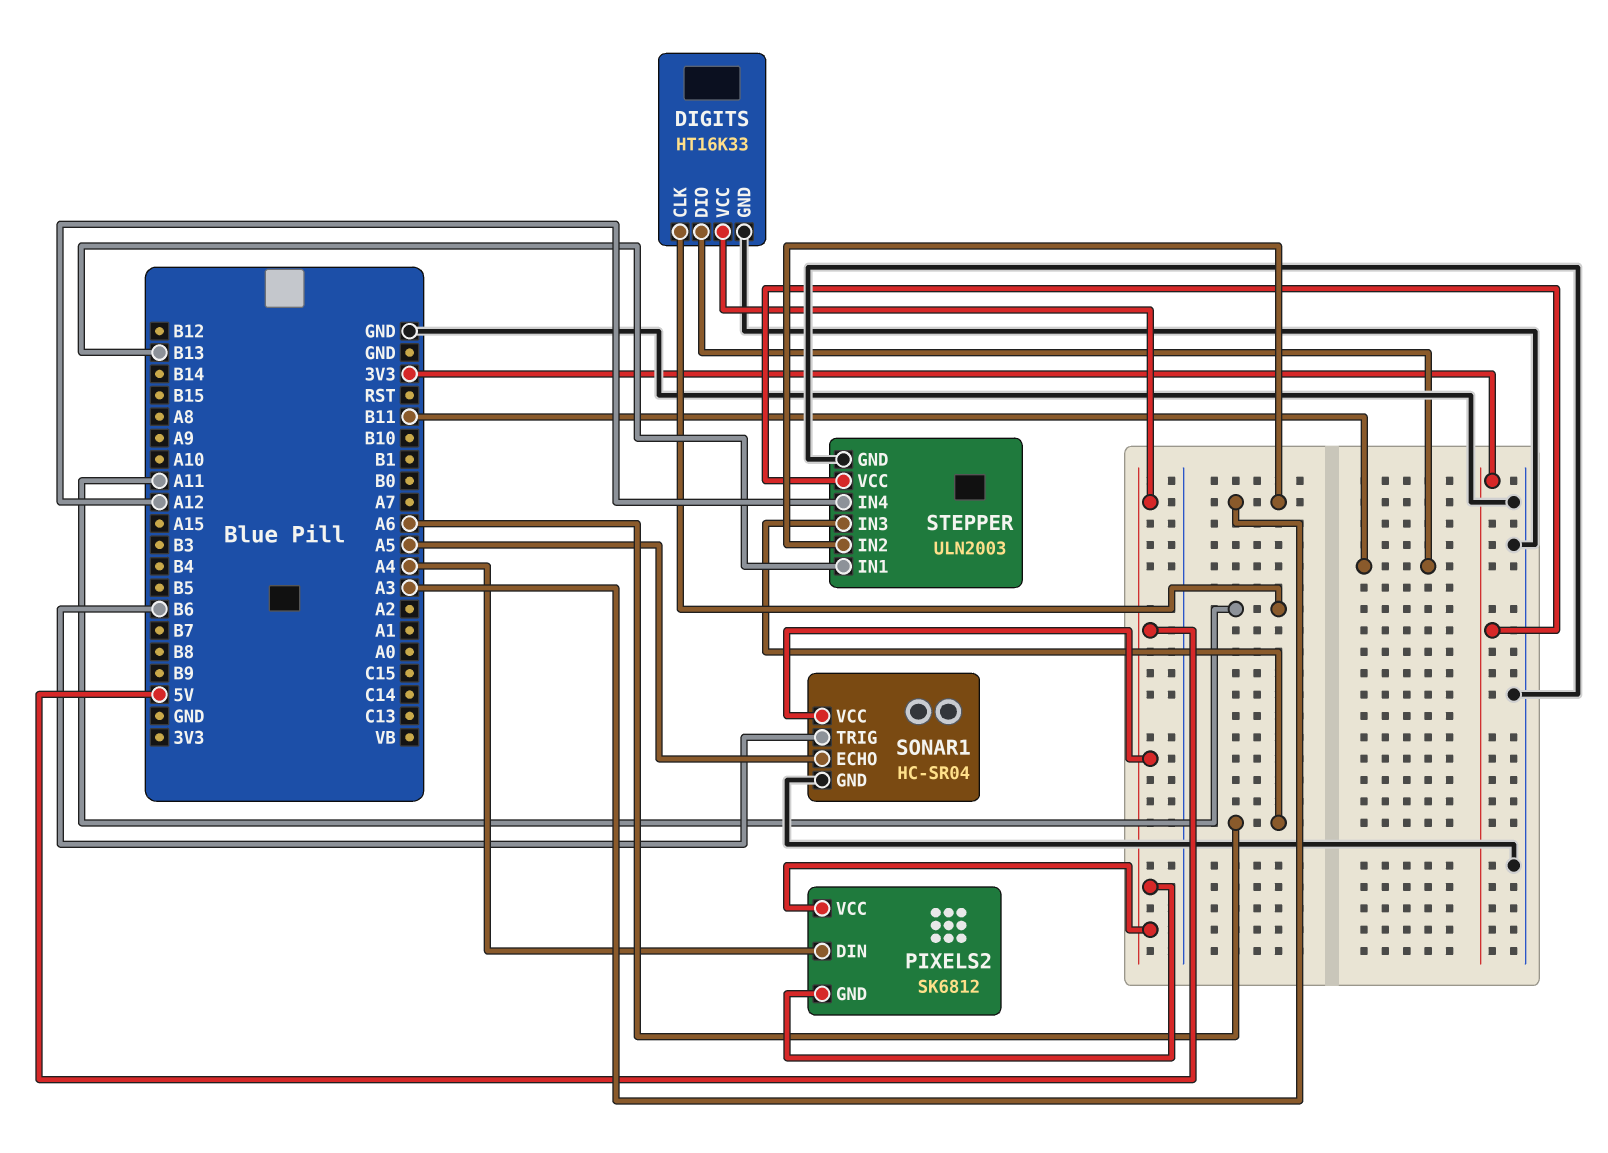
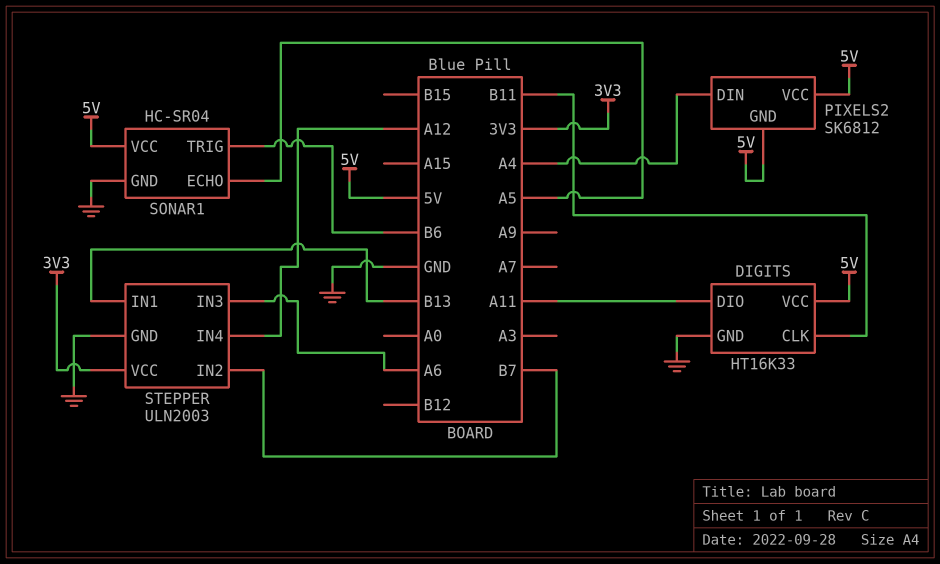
DIGITS pin CLK: A11 -> B11
DIGITS pin DIO: B11 -> A11
STEPPER pin IN2: A3 -> B7

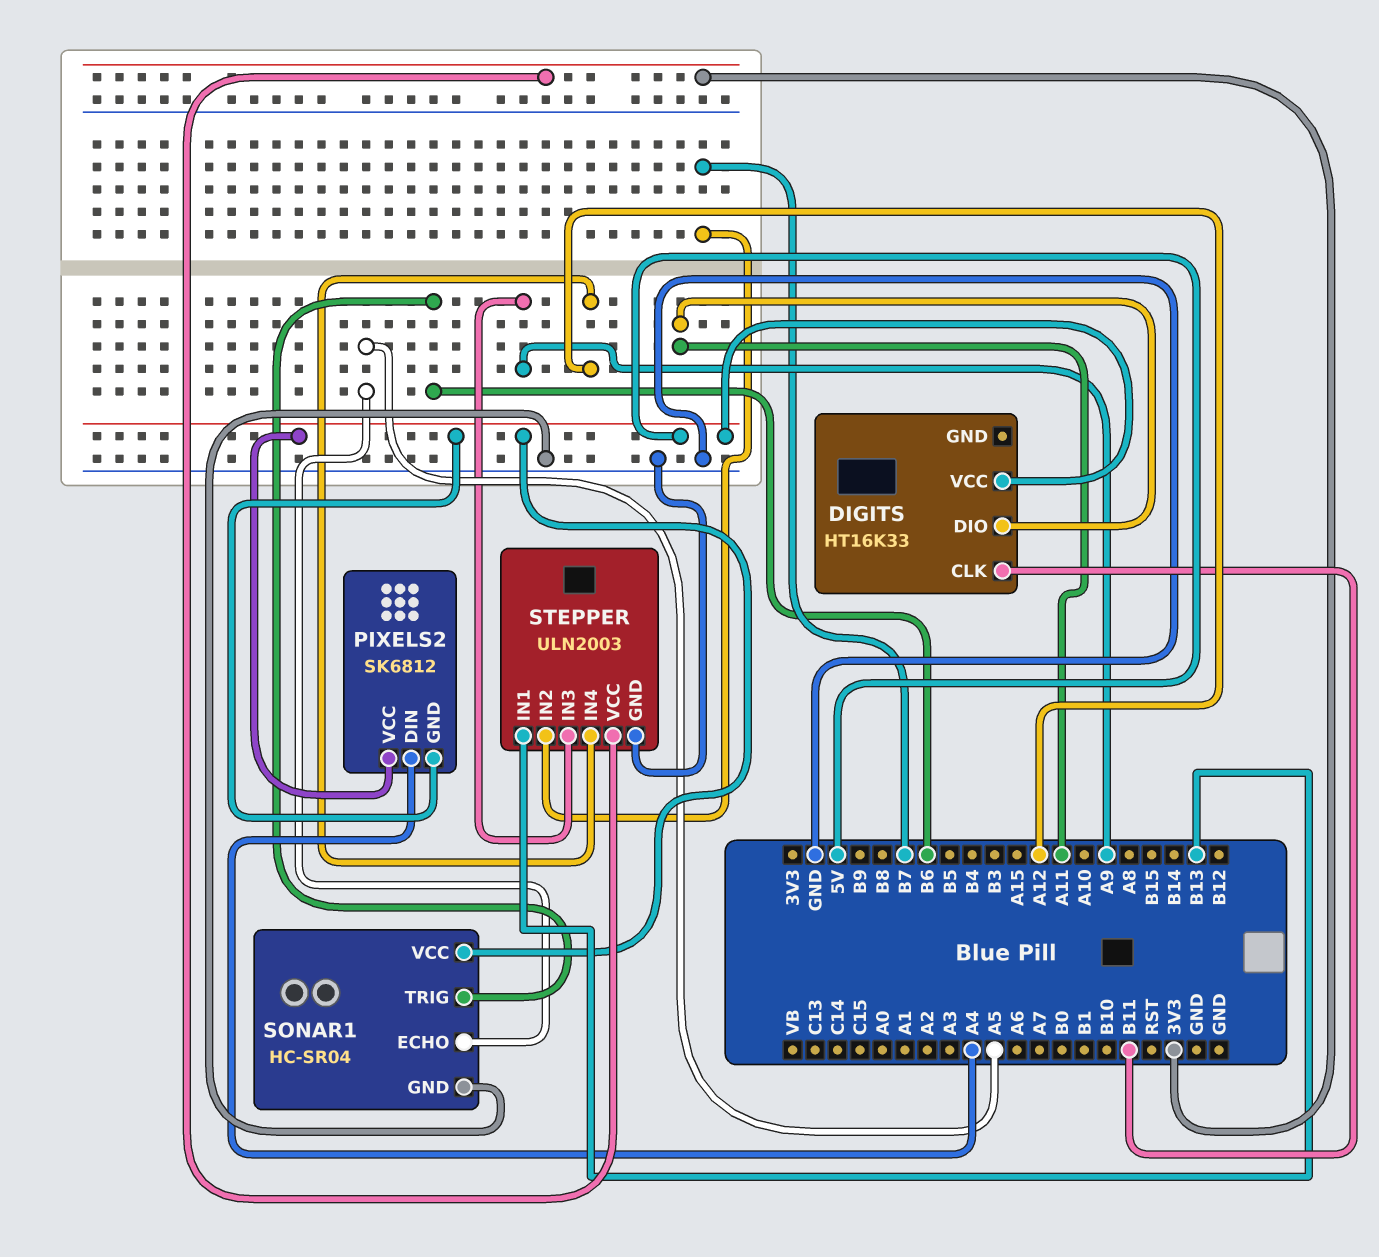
DIGITS pin GND: GND -> none
STEPPER pin IN3: A6 -> A9

